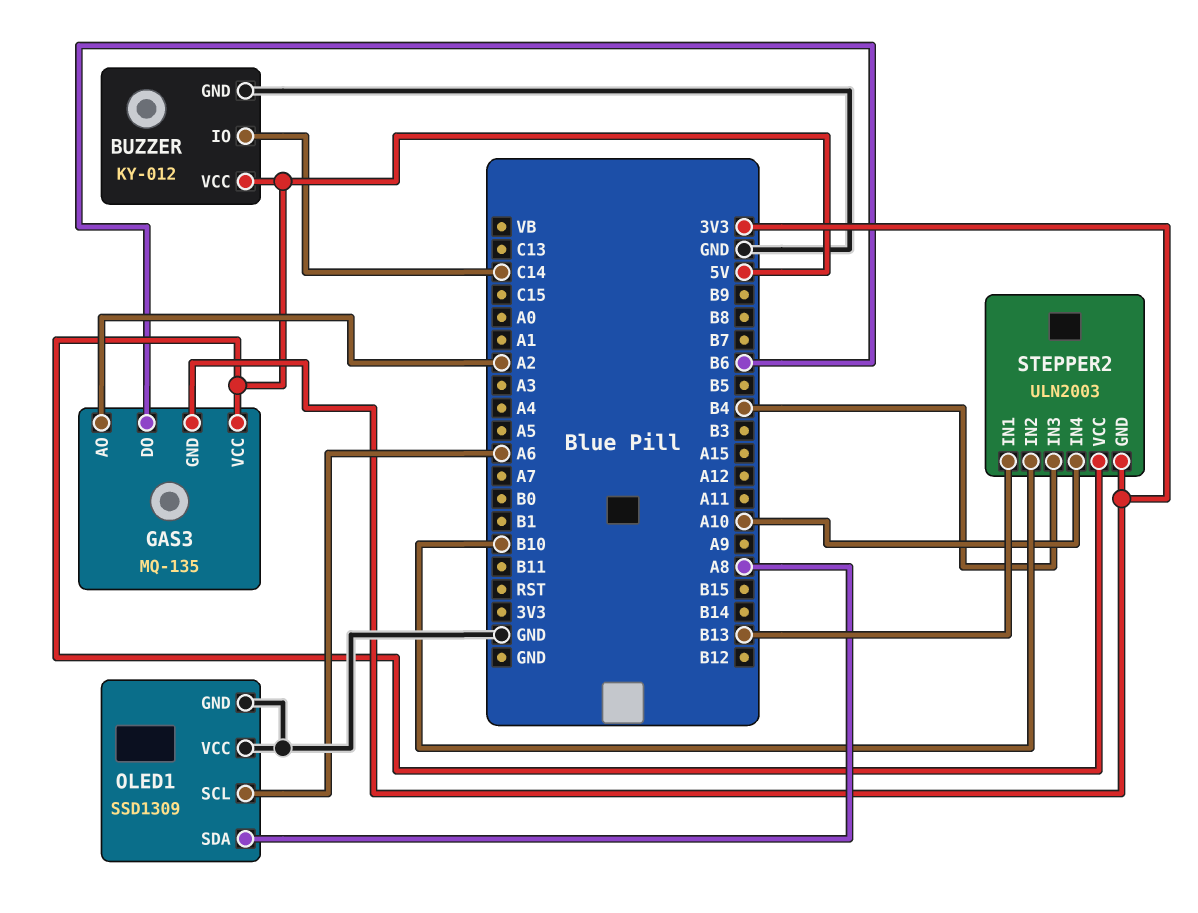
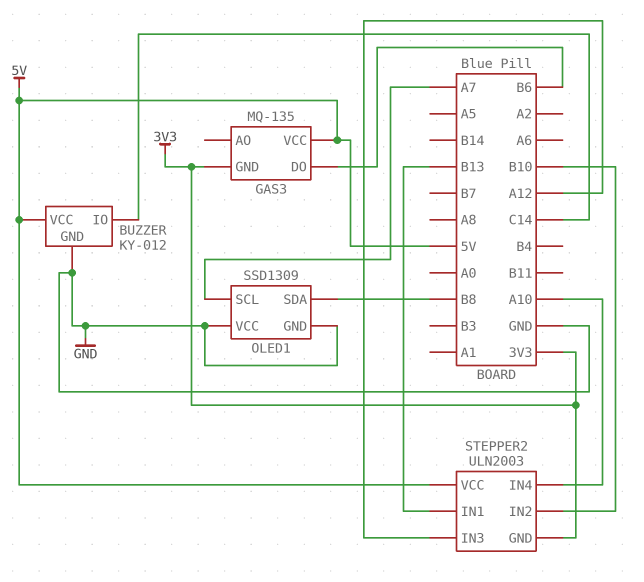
GAS3 pin AO: A2 -> none
OLED1 pin SCL: A6 -> A7
OLED1 pin SDA: A8 -> B8
STEPPER2 pin IN3: B4 -> A12

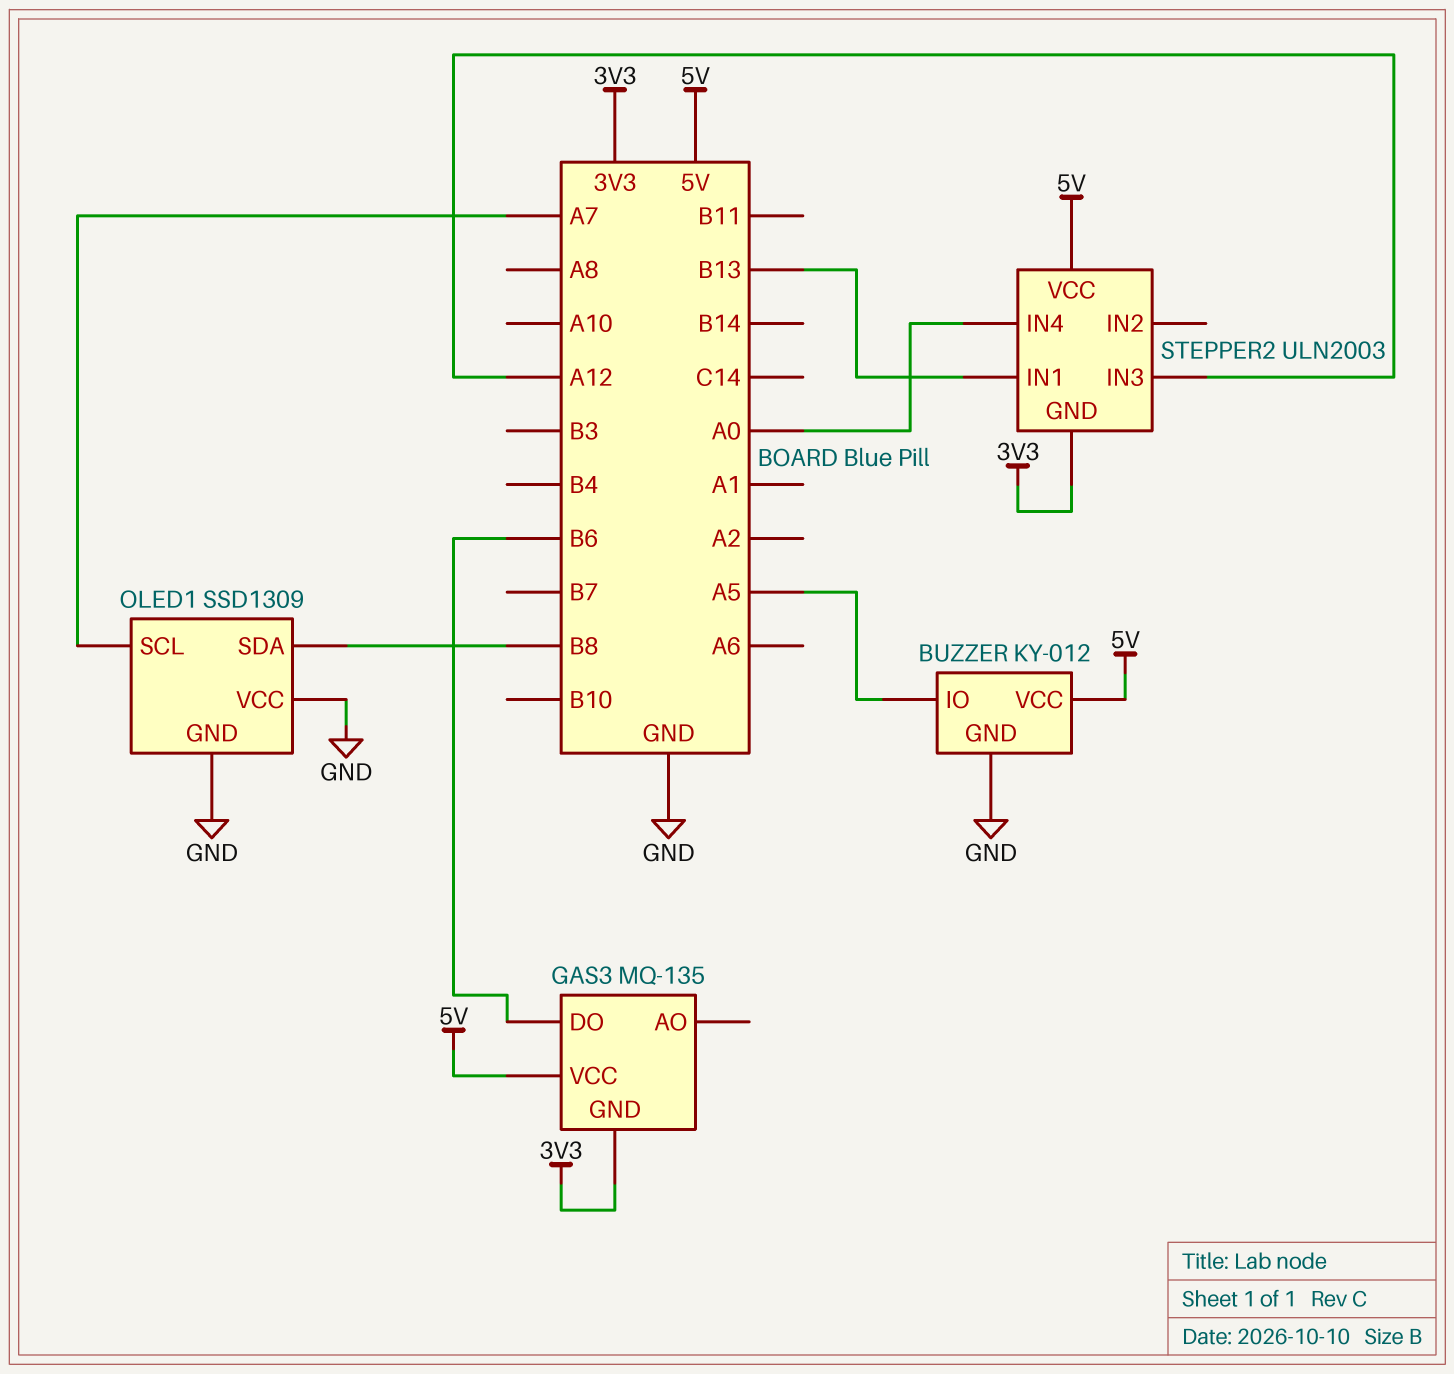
BUZZER pin IO: C14 -> A5
STEPPER2 pin IN2: B10 -> none
STEPPER2 pin IN4: A10 -> A0

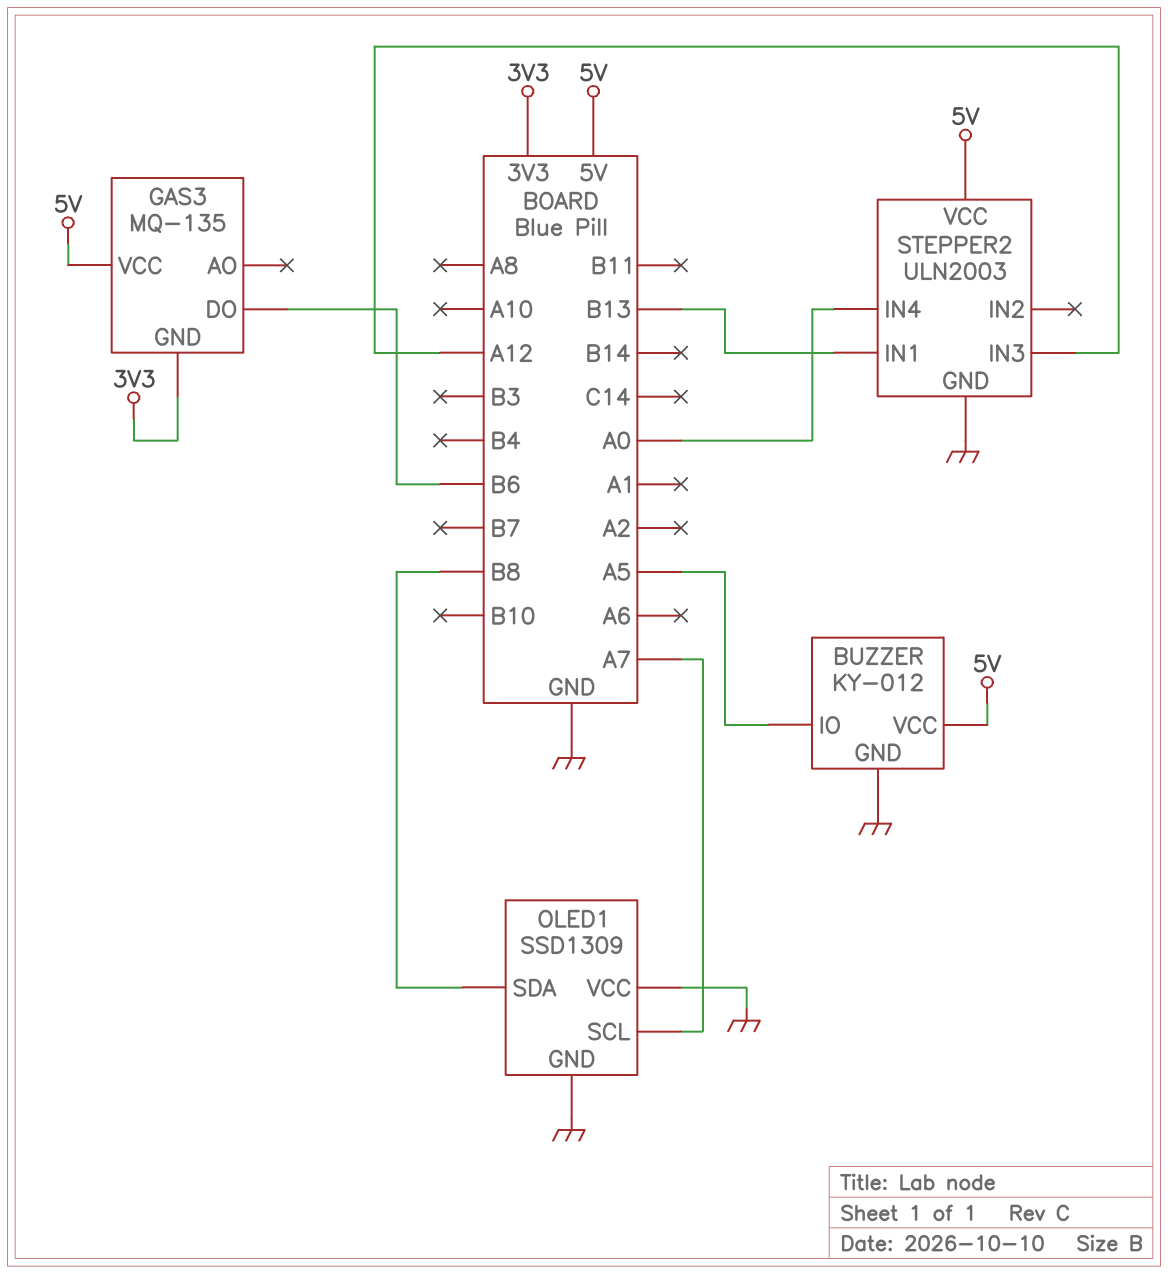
STEPPER2 pin GND: 3V3 -> GND

